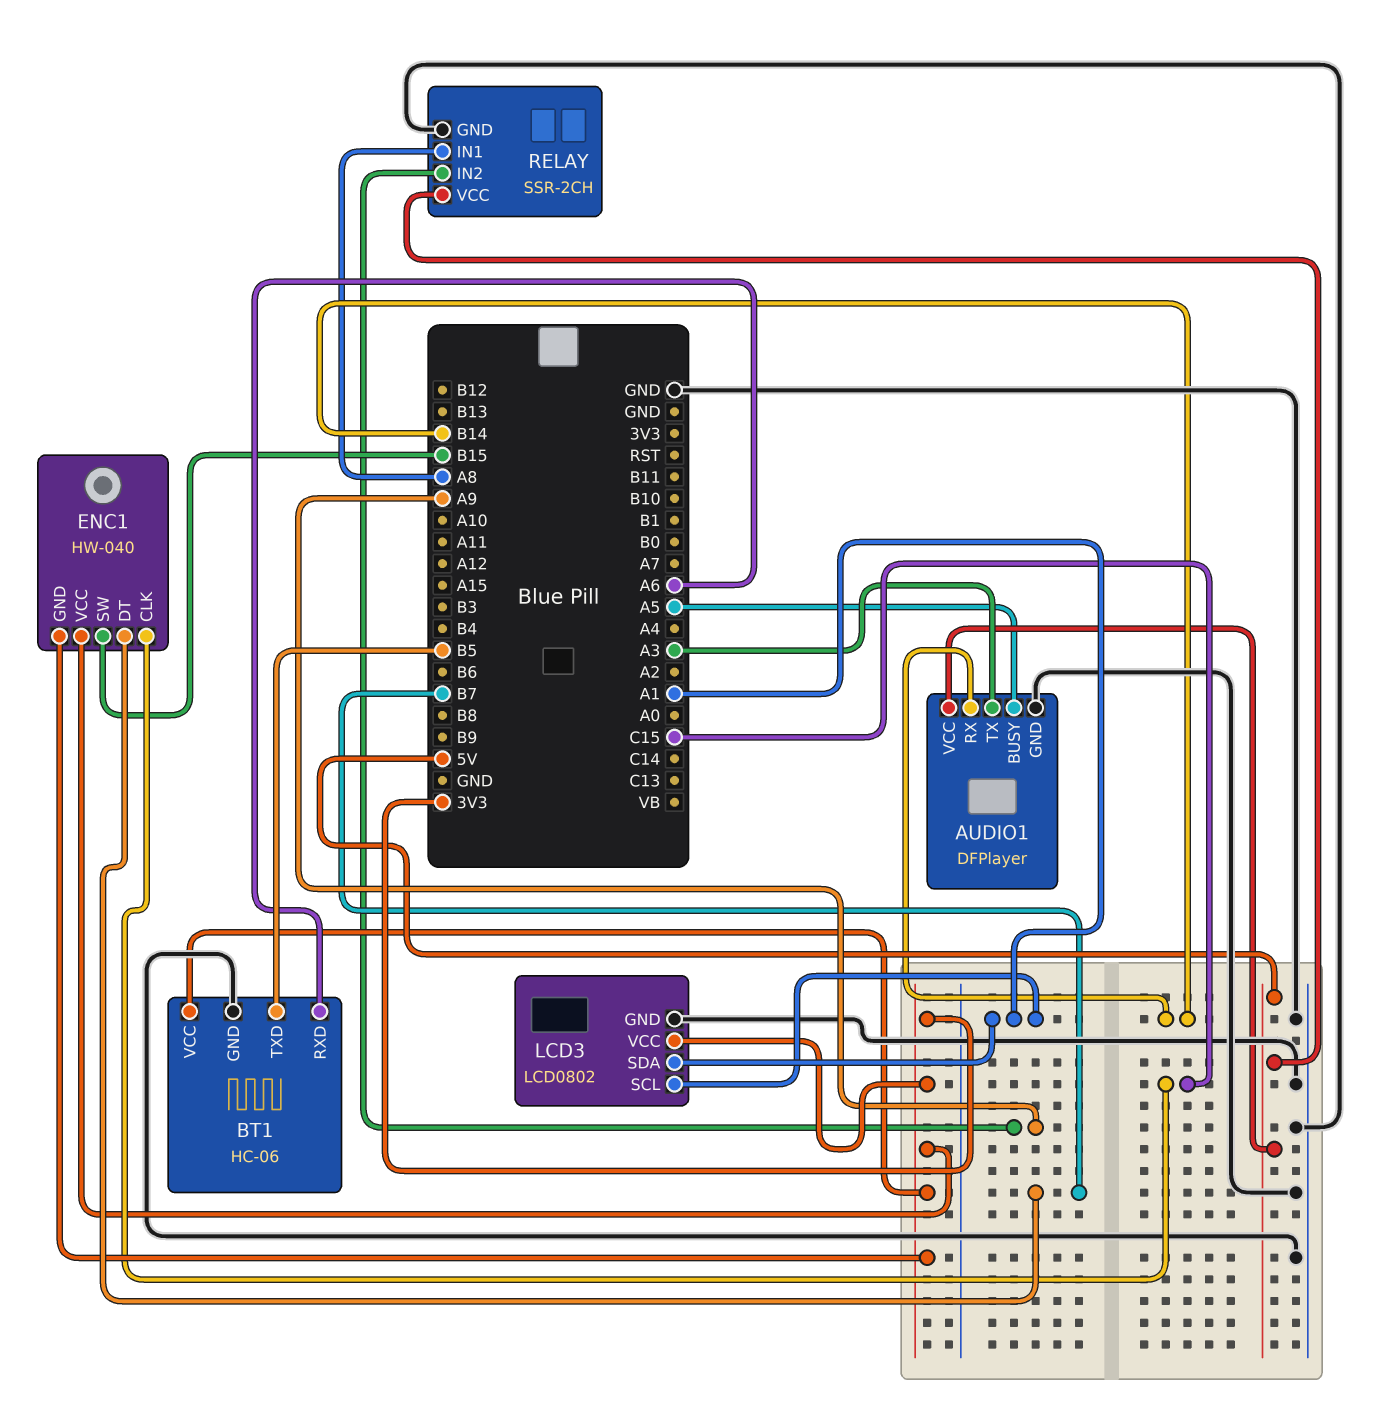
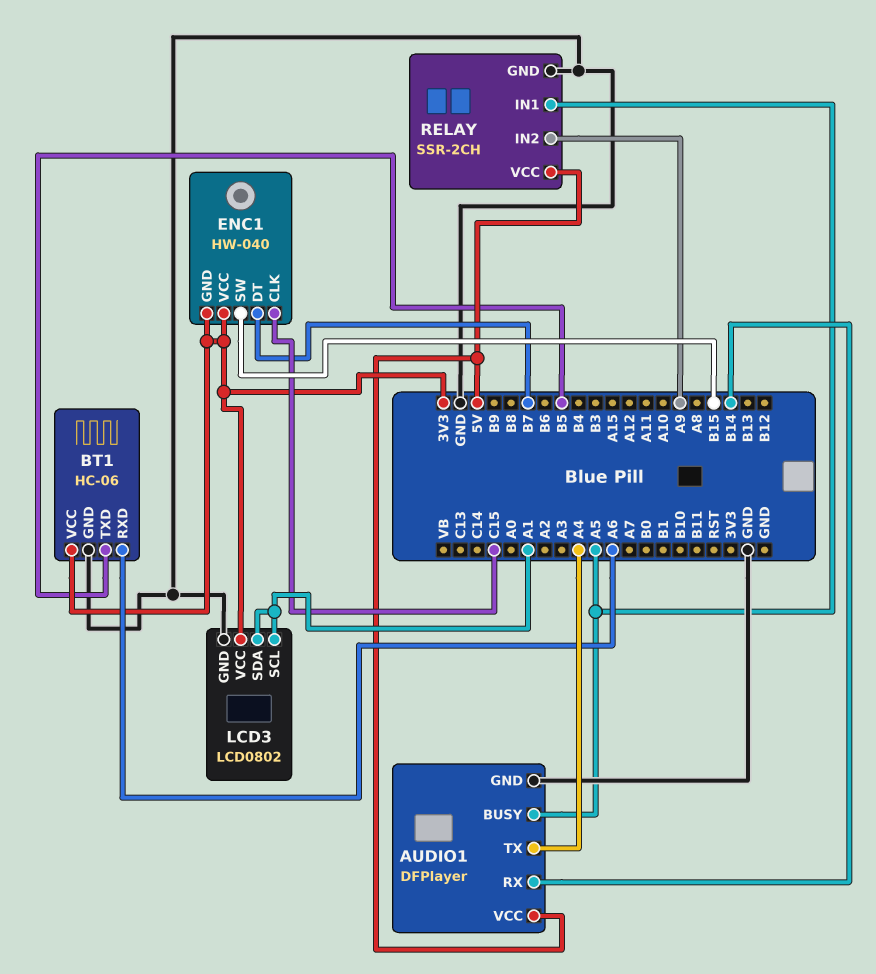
AUDIO1 pin TX: A3 -> A4
RELAY pin IN1: A8 -> A5

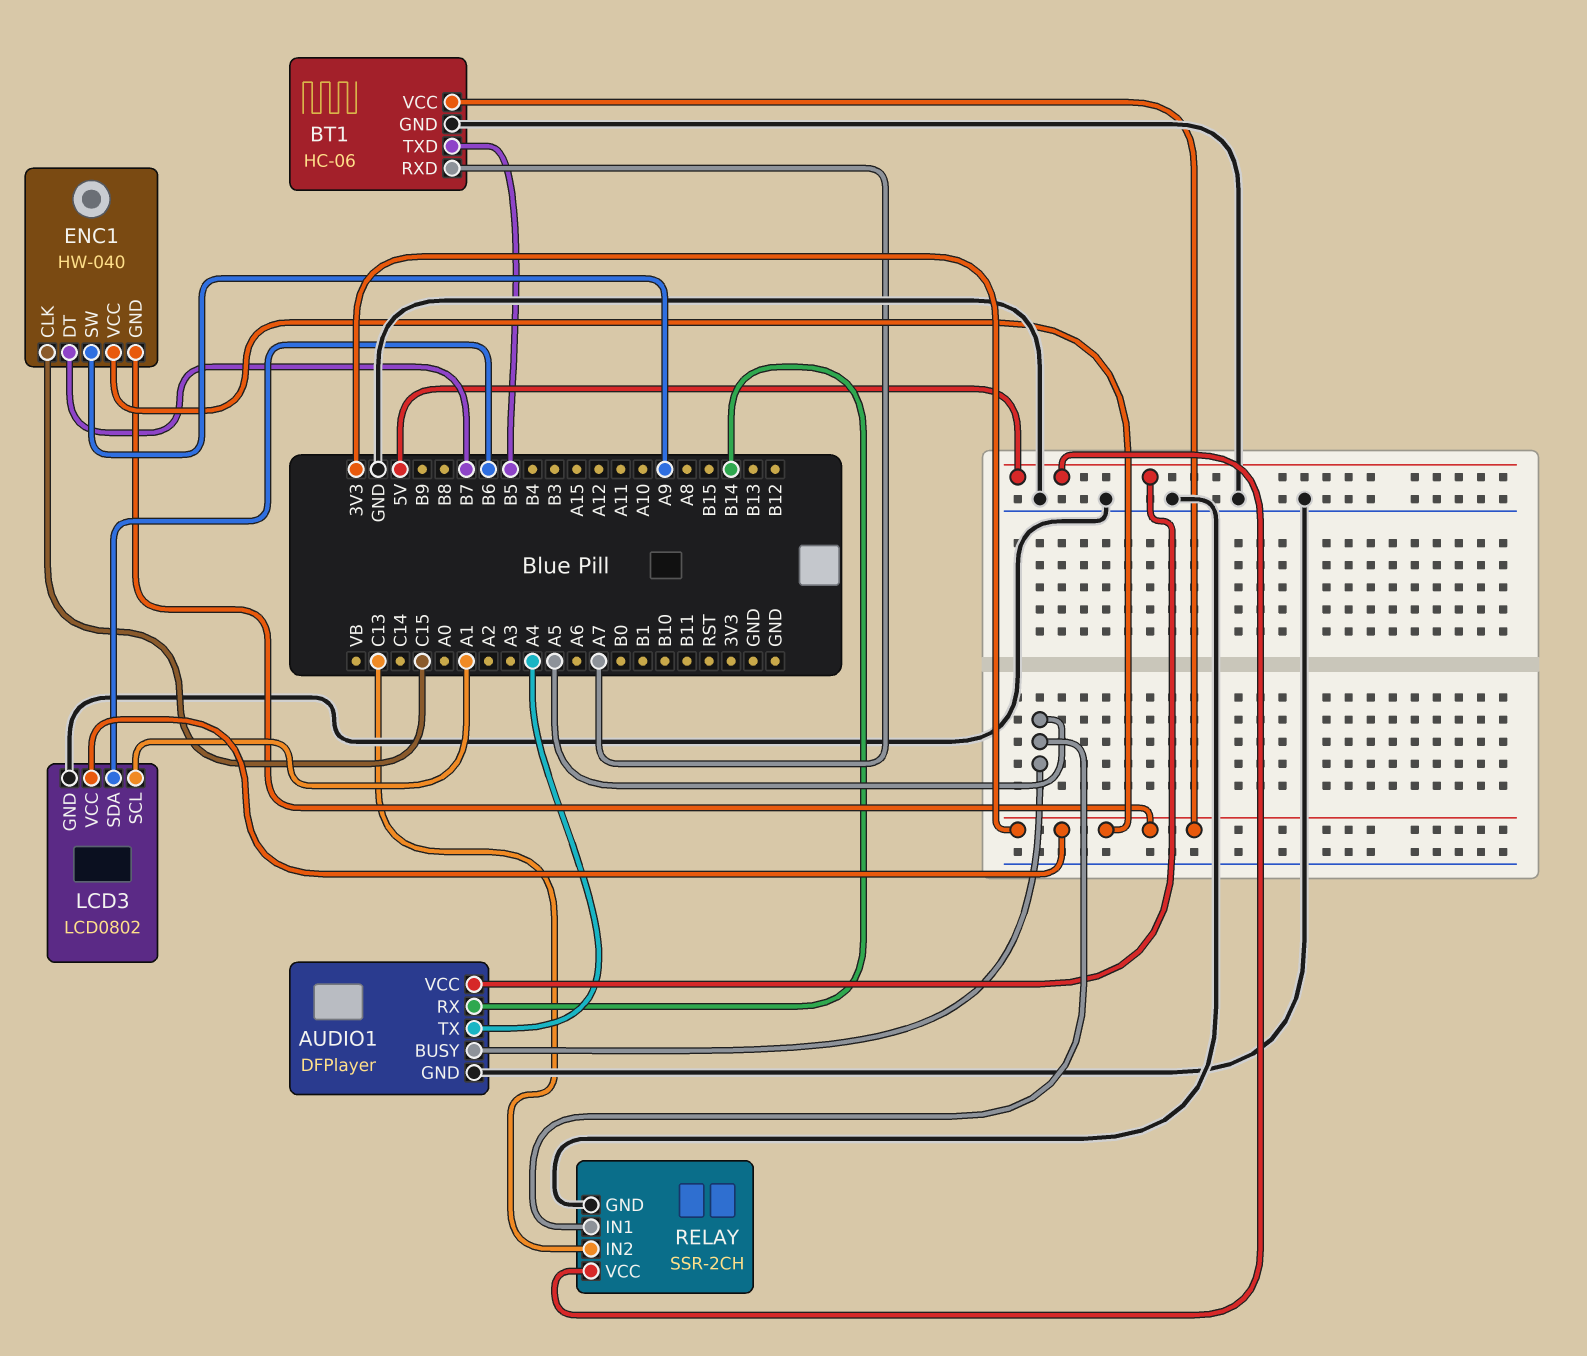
BT1 pin RXD: A6 -> A7
ENC1 pin SW: B15 -> A9
LCD3 pin SDA: A1 -> B6
RELAY pin IN2: A9 -> C13

